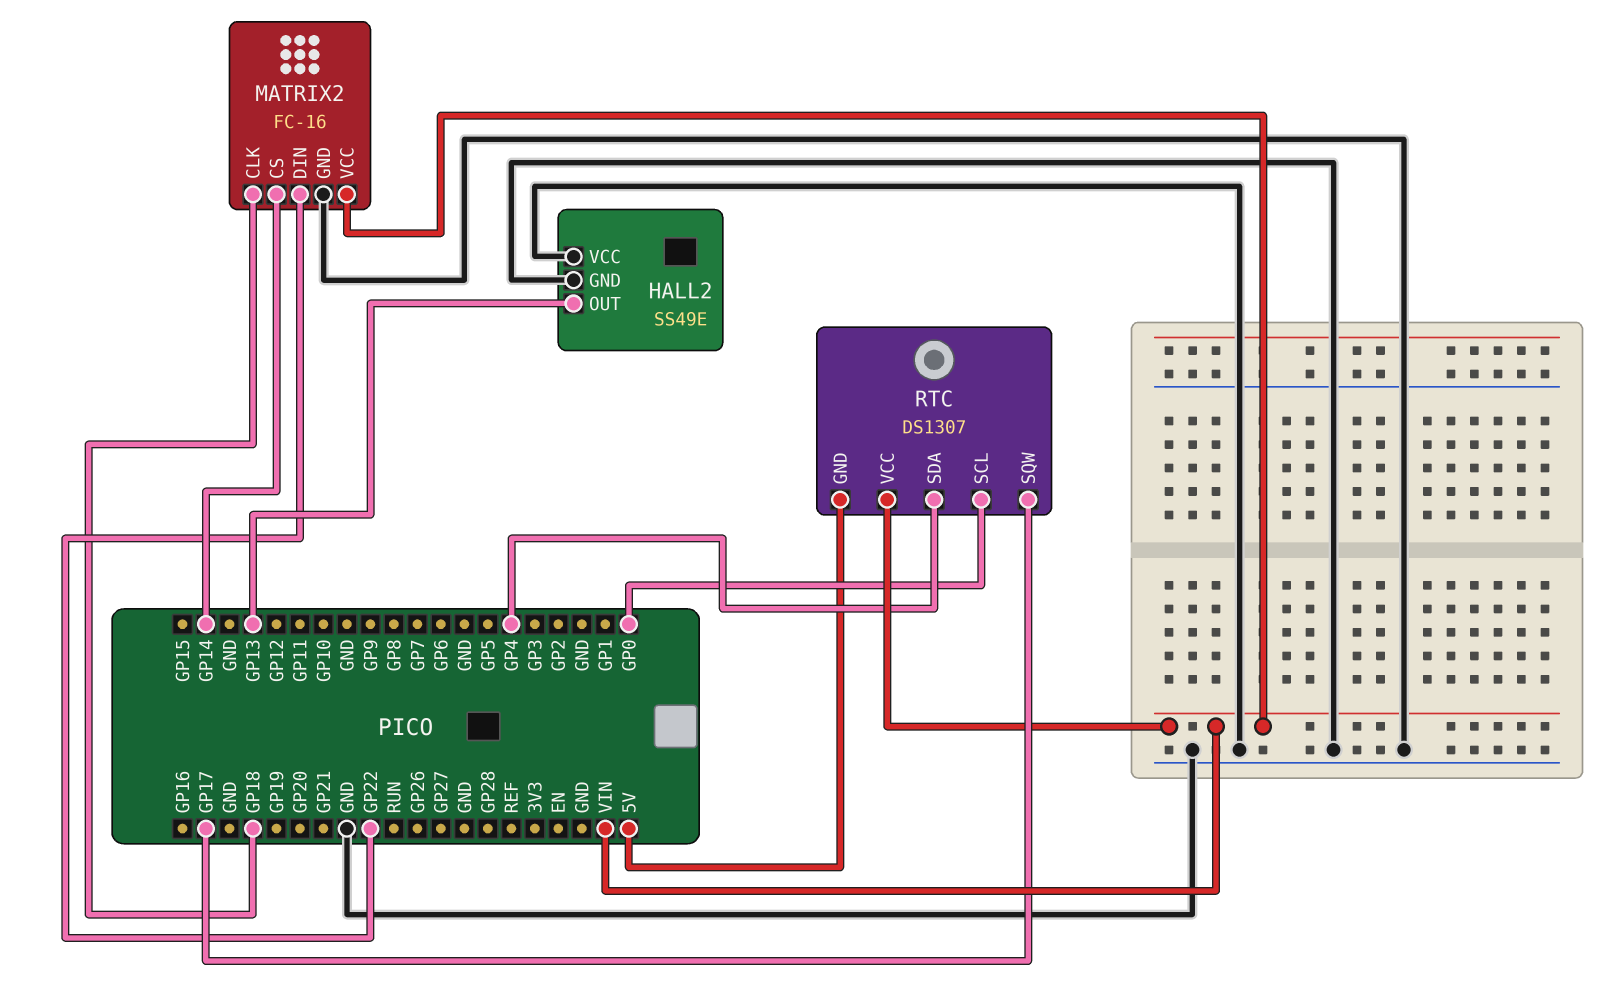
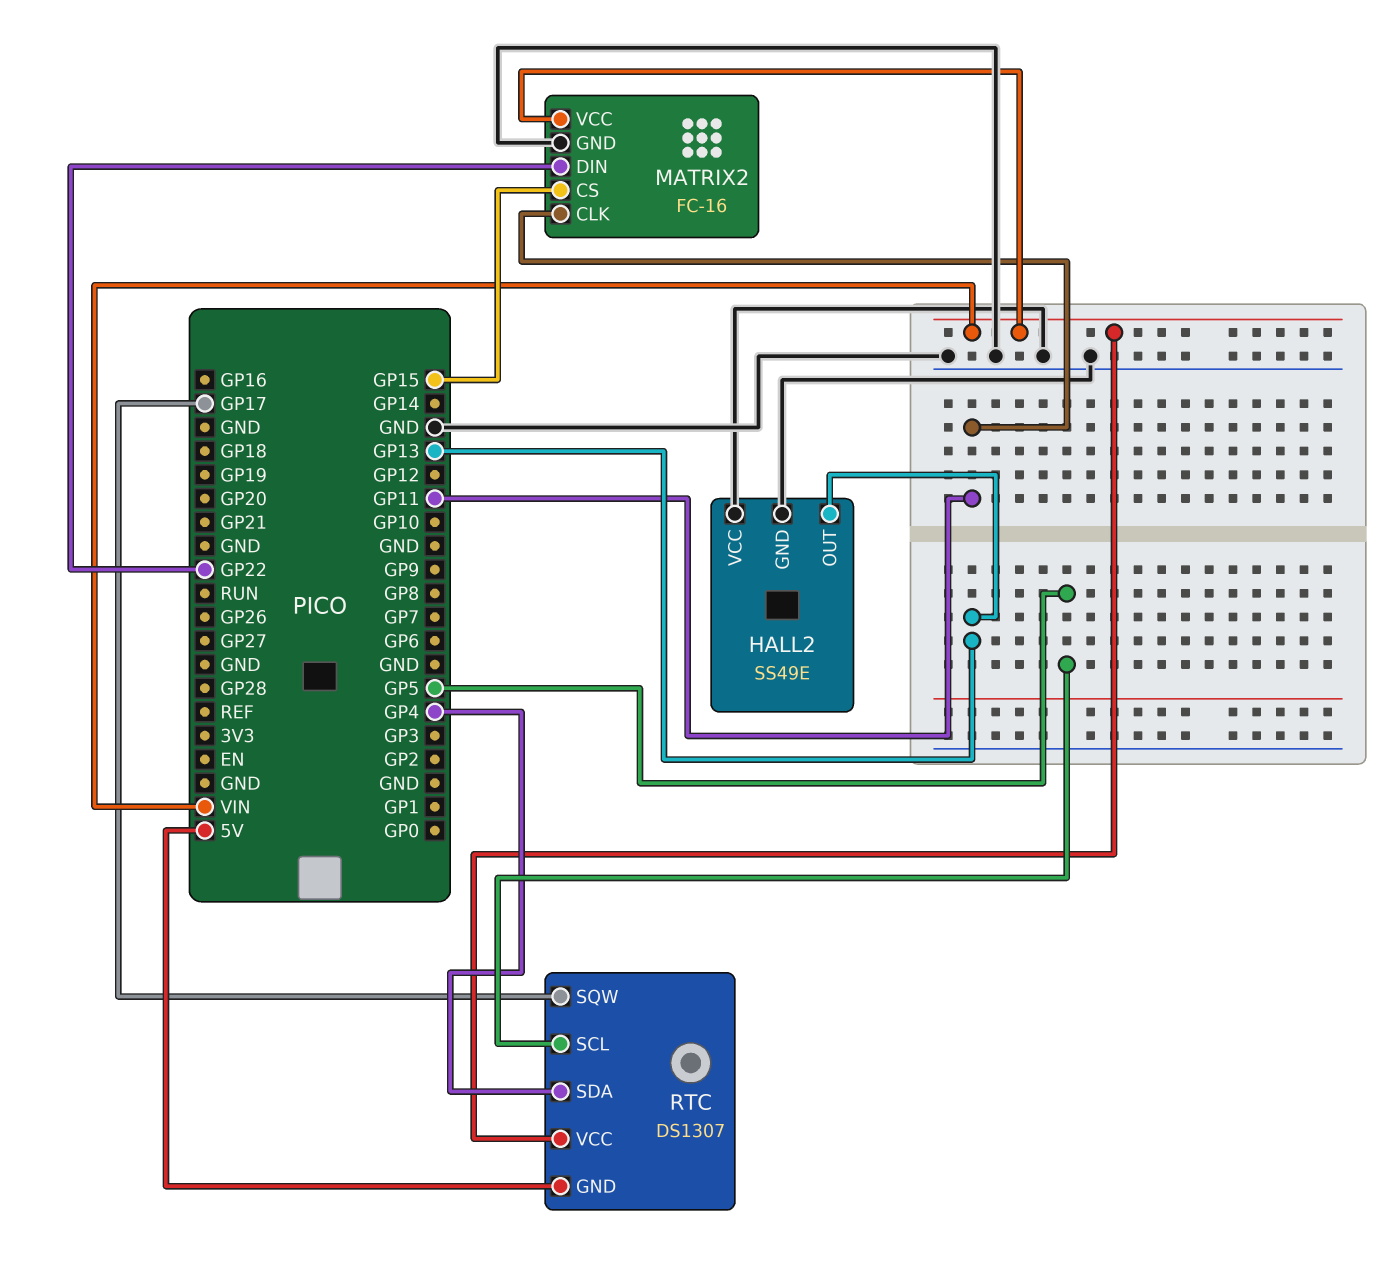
MATRIX2 pin CLK: GP18 -> GP11
MATRIX2 pin CS: GP14 -> GP15
RTC pin SCL: GP0 -> GP5

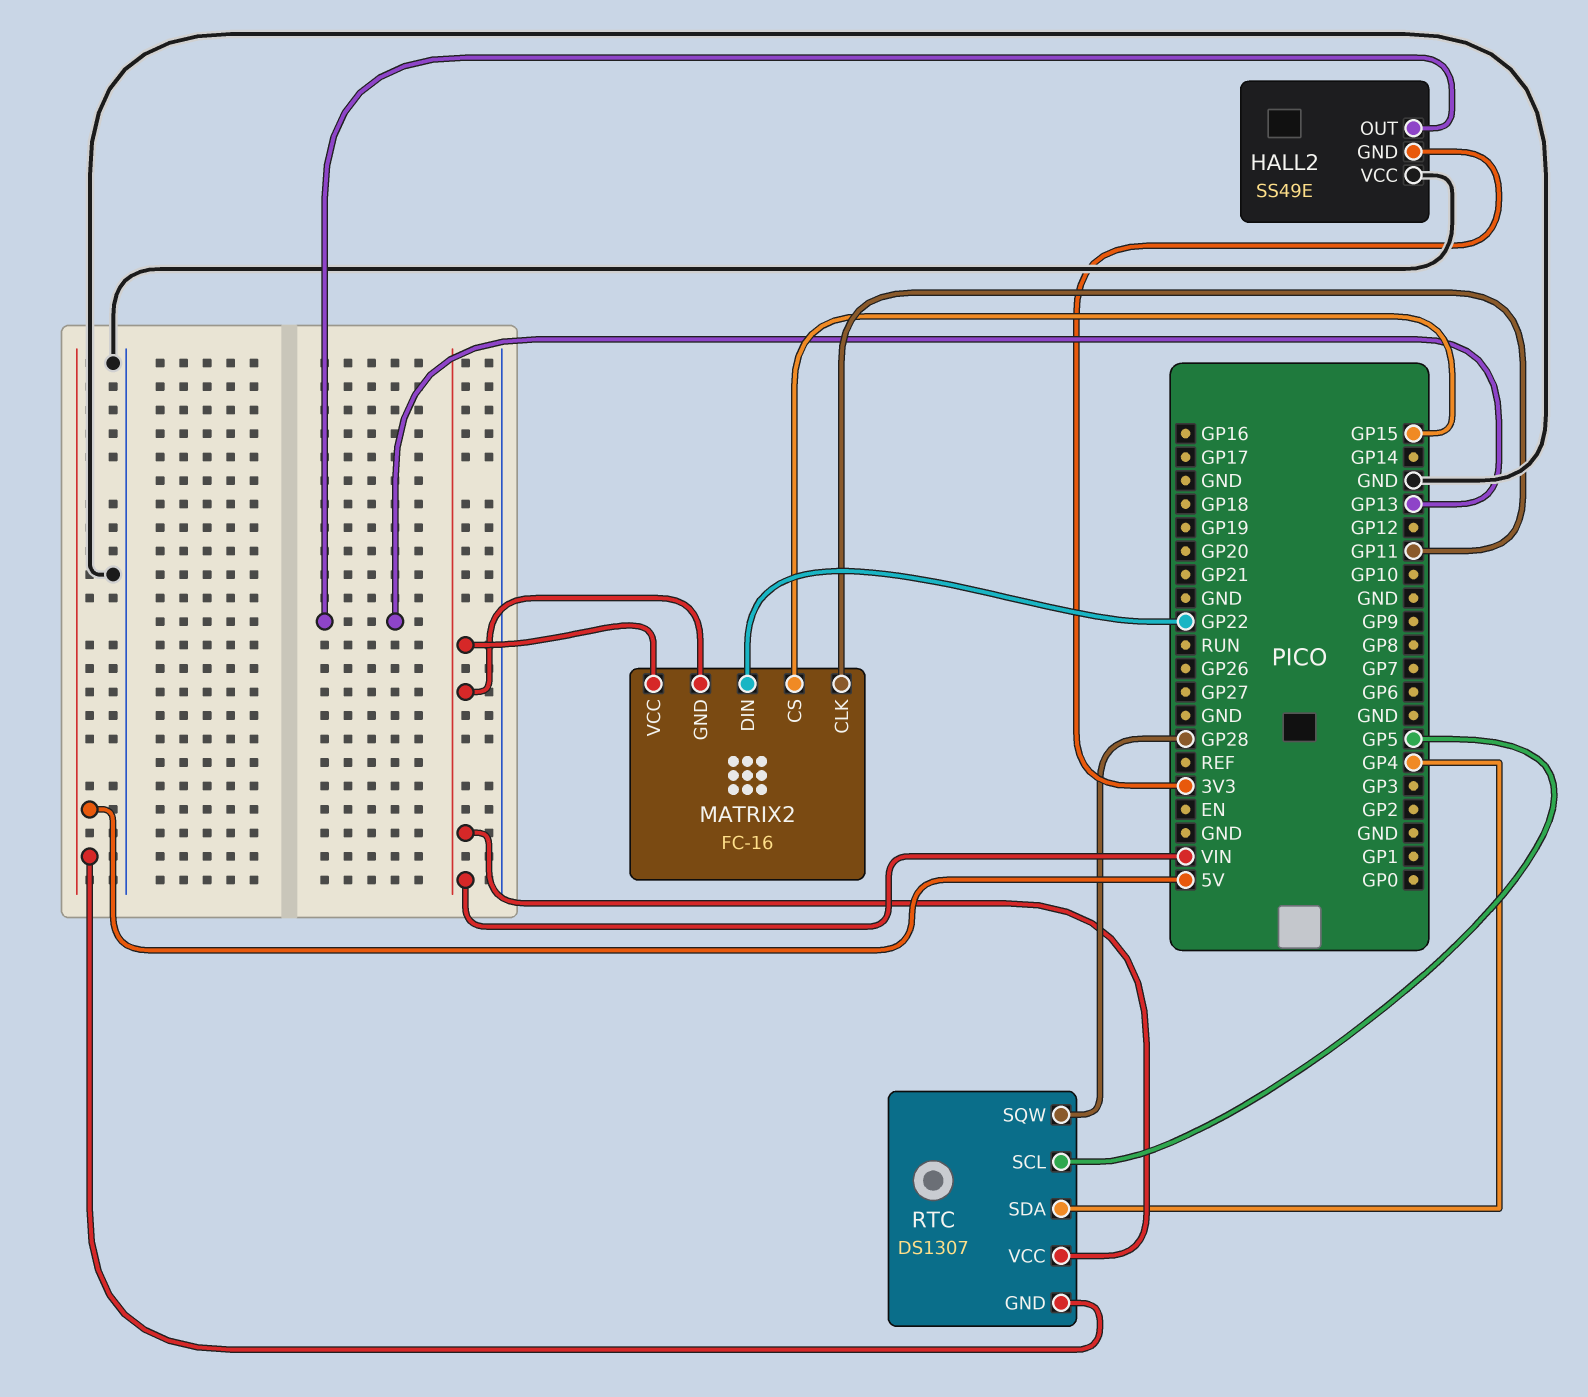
HALL2 pin GND: GND -> 3V3
MATRIX2 pin GND: GND -> VIN
RTC pin SQW: GP17 -> GP28

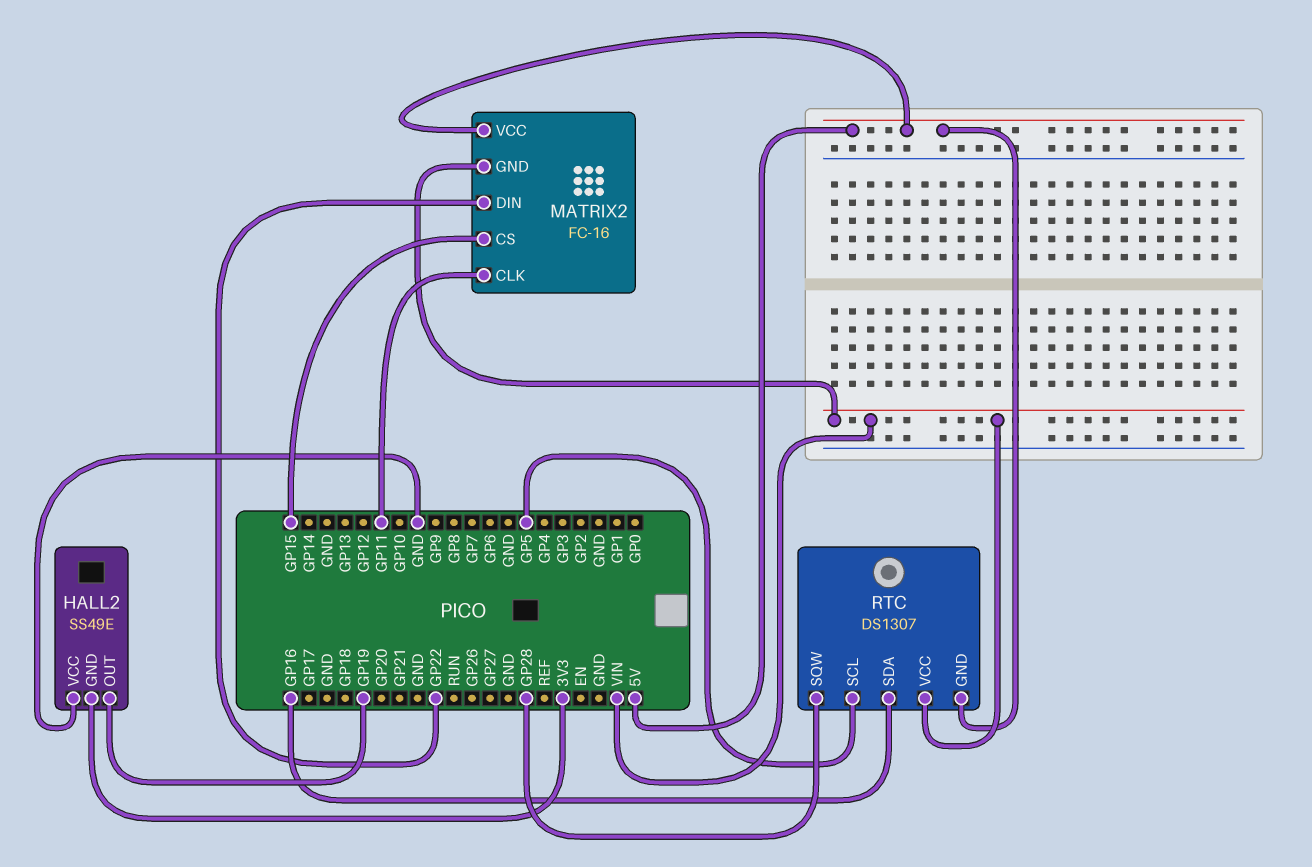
HALL2 pin OUT: GP13 -> GP19
MATRIX2 pin VCC: VIN -> 5V
RTC pin SDA: GP4 -> GP16

